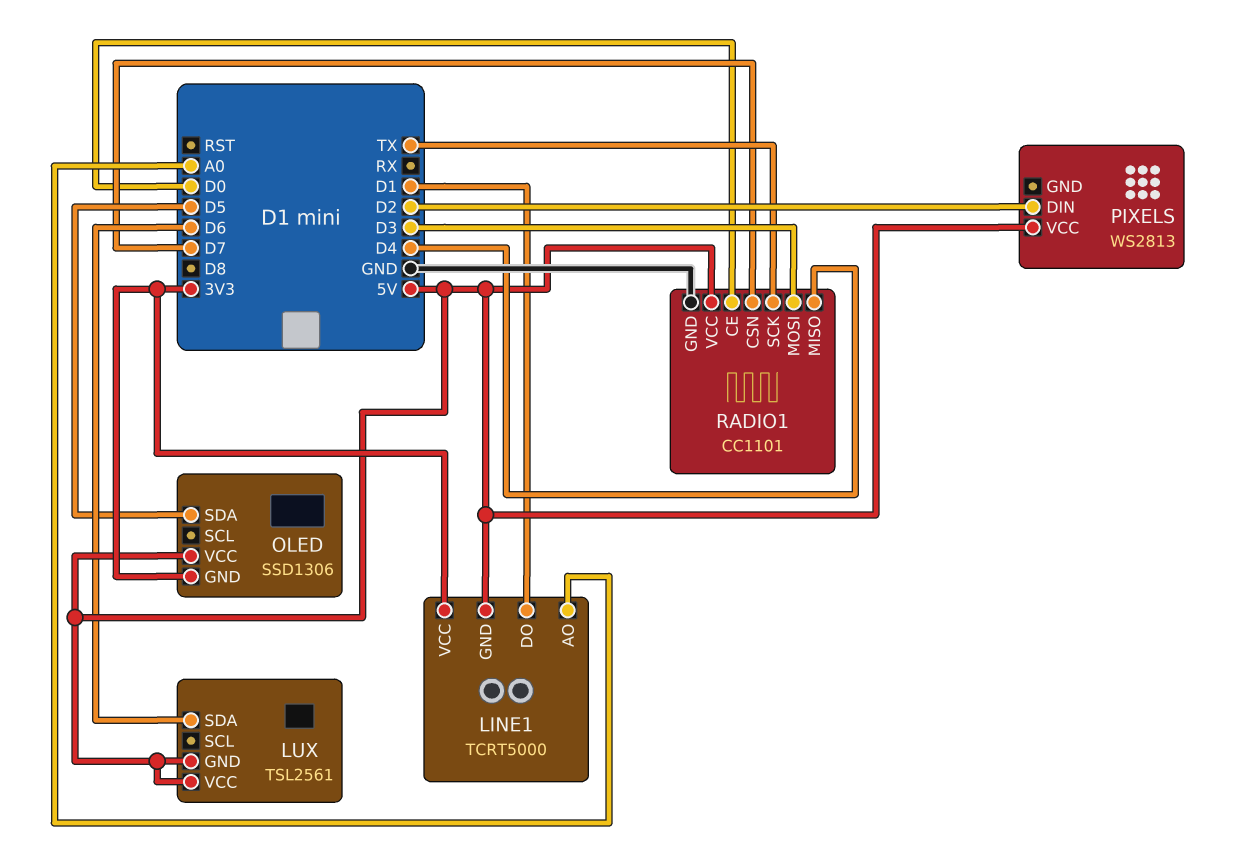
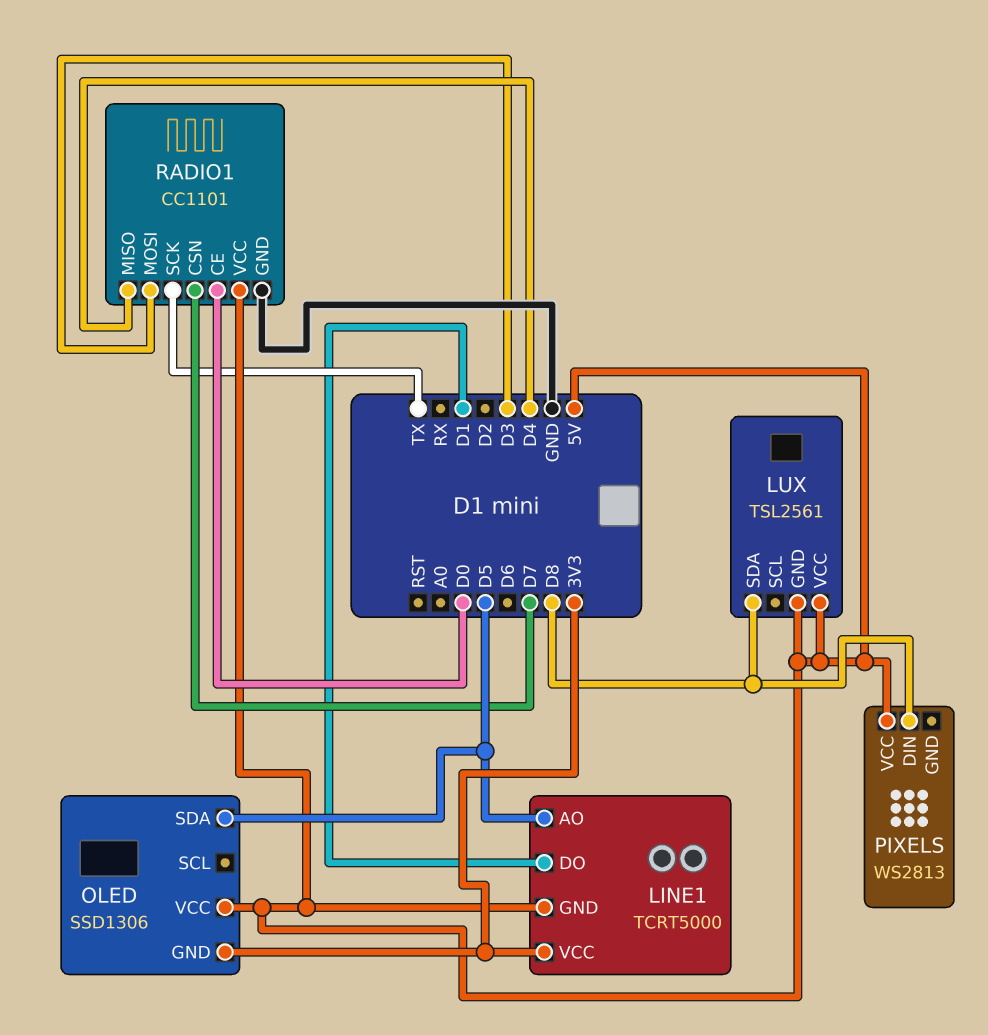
LINE1 pin AO: A0 -> D5
LUX pin SDA: D6 -> D8
PIXELS pin DIN: D2 -> D8

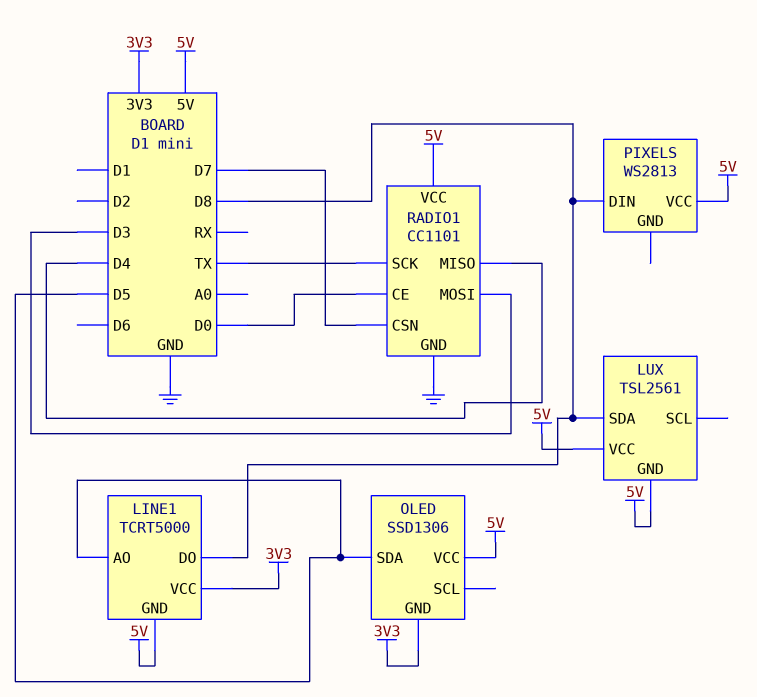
LINE1 pin DO: D1 -> D8

